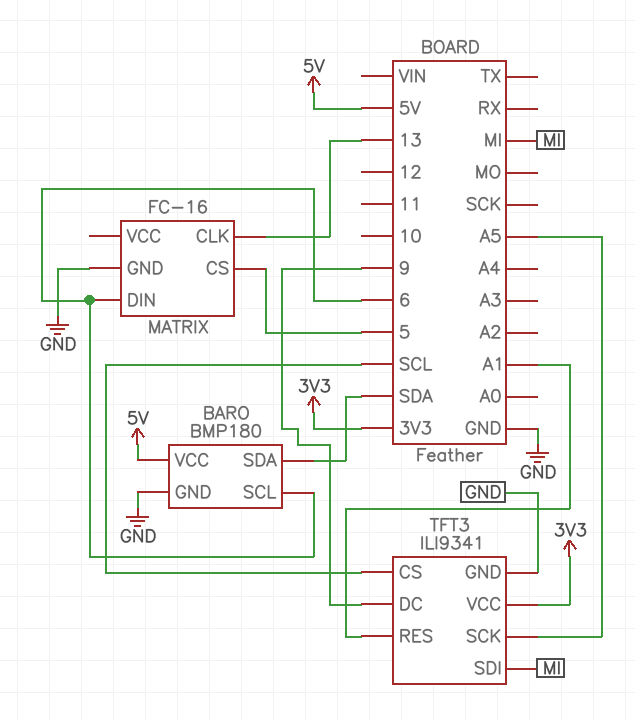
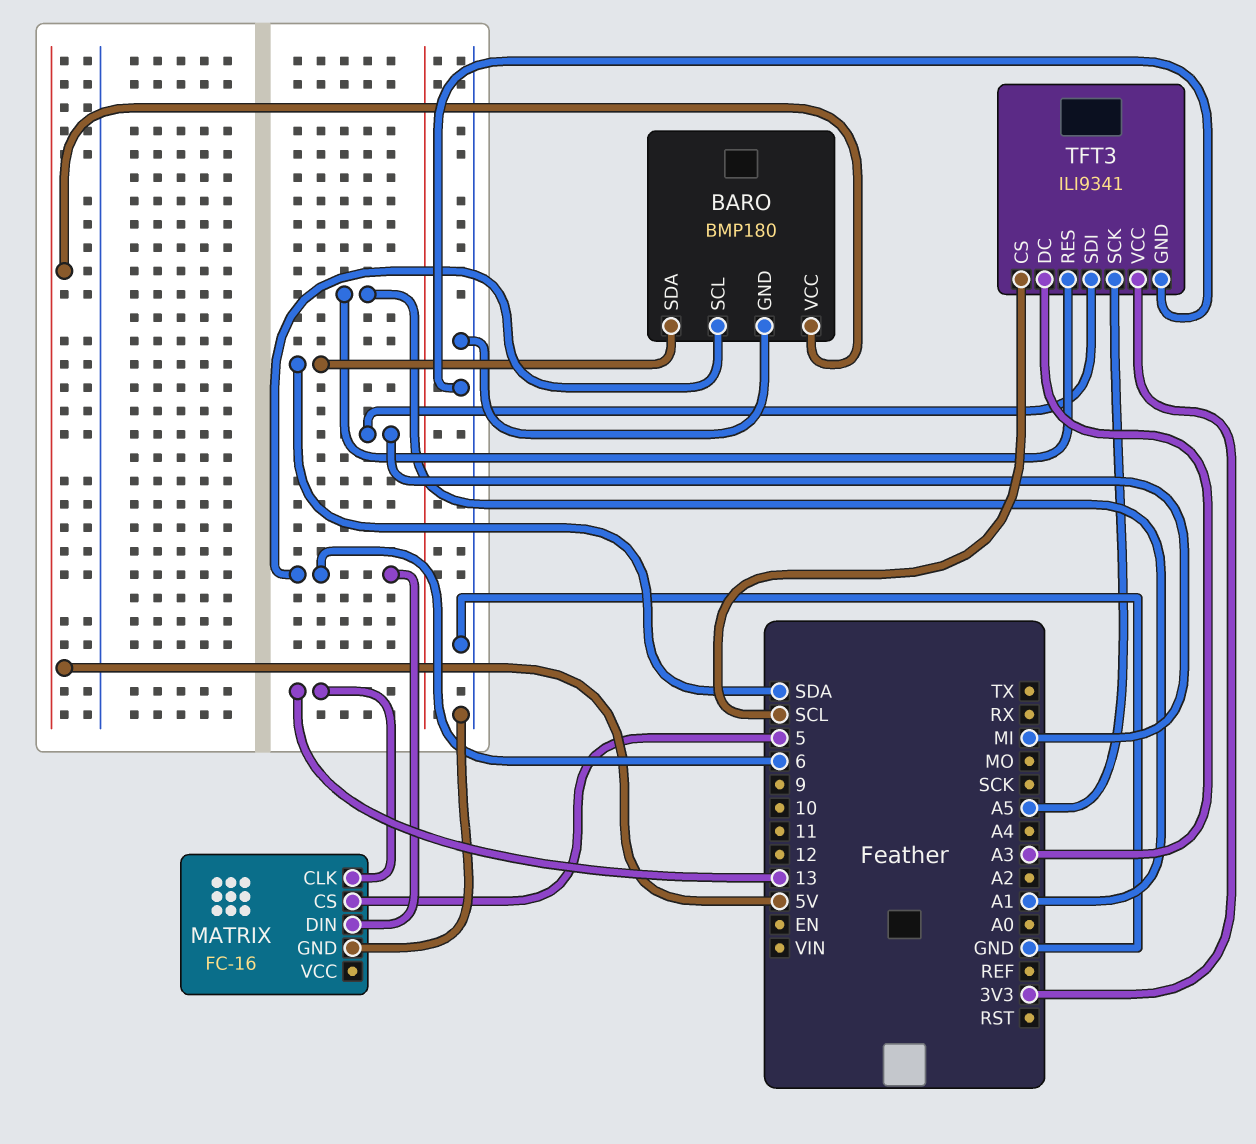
TFT3 pin DC: 9 -> A3

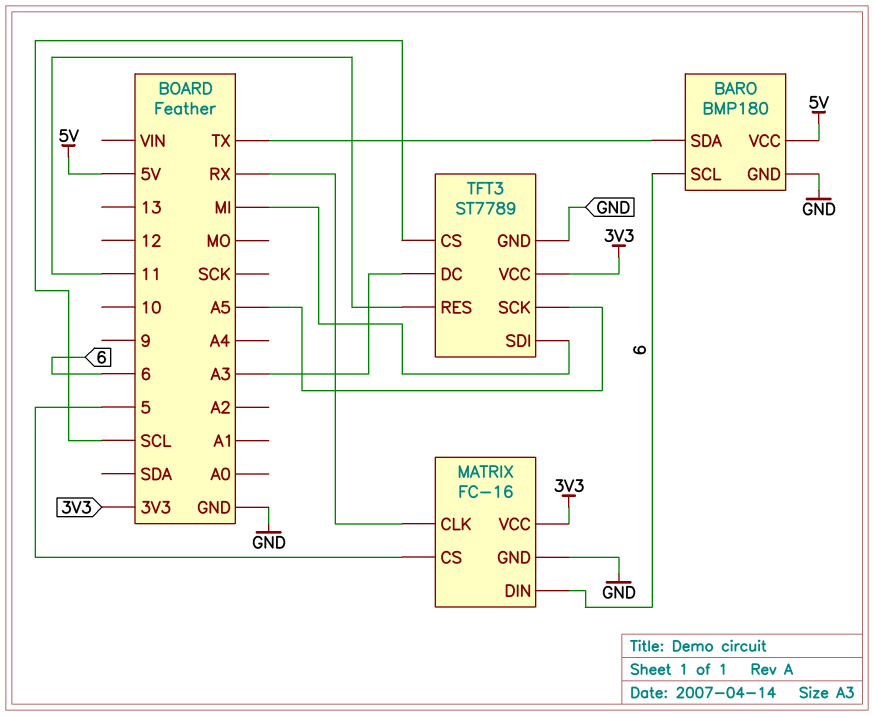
BARO pin SDA: SDA -> TX
MATRIX pin CLK: 13 -> RX
MATRIX pin VCC: none -> 3V3
TFT3: ILI9341 -> ST7789
TFT3 pin RES: A1 -> 11

